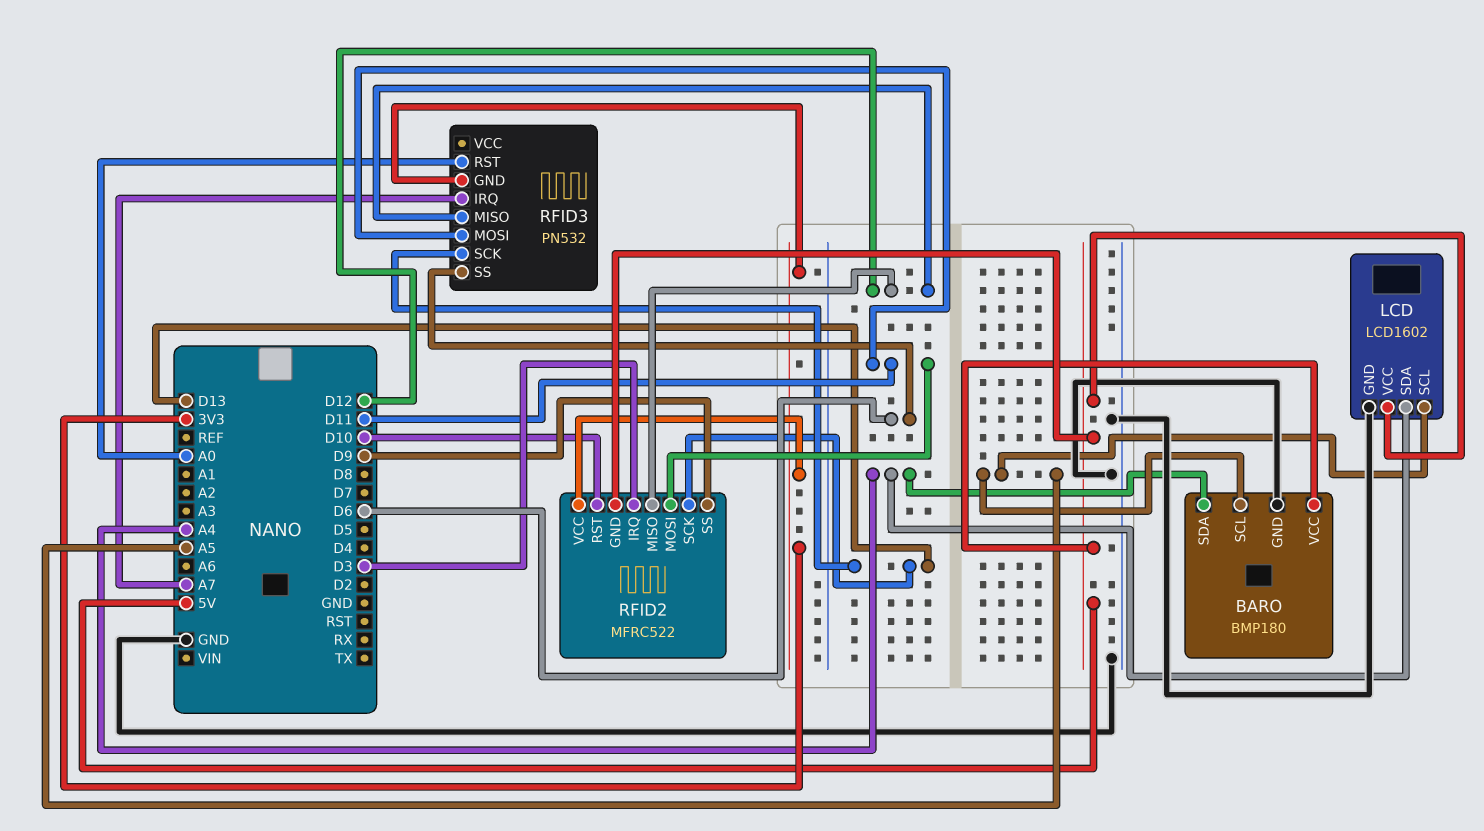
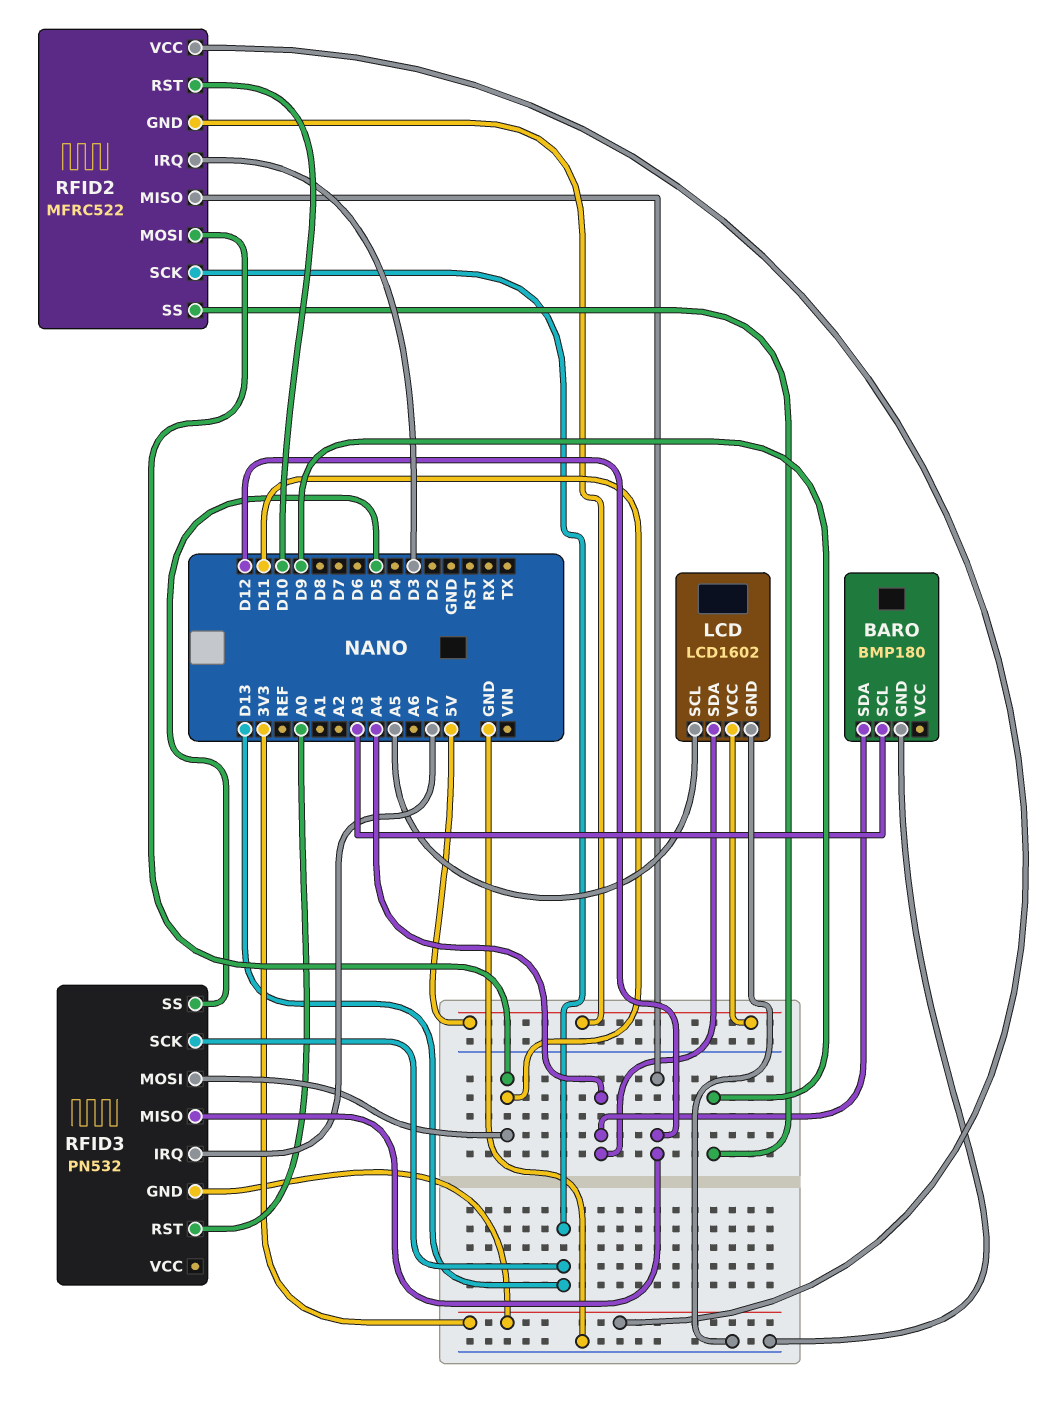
BARO pin SCL: A5 -> A3
BARO pin VCC: 5V -> none
RFID3 pin SS: D6 -> D5

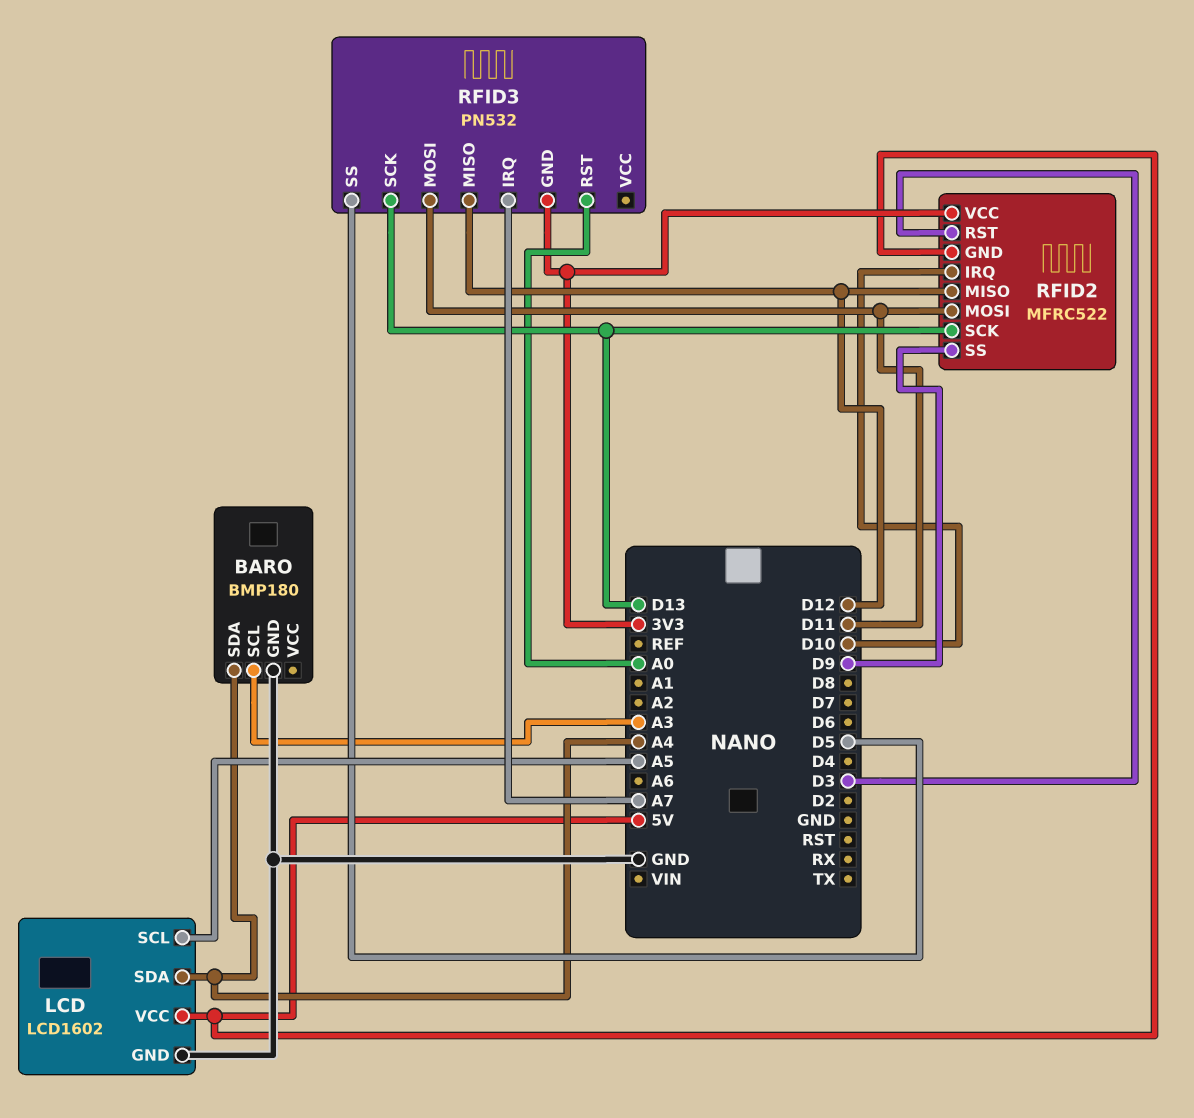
RFID2 pin IRQ: D3 -> D10
RFID2 pin RST: D10 -> D3

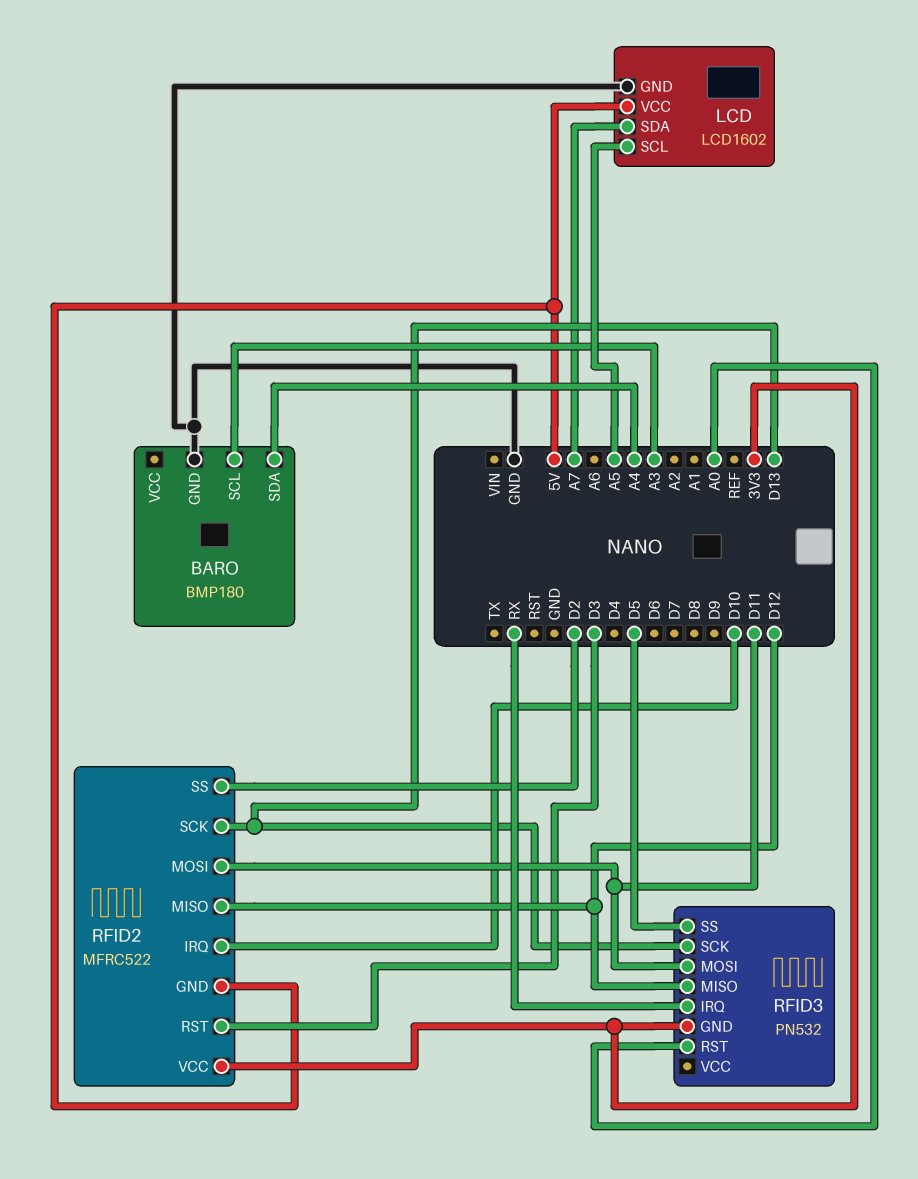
LCD pin SDA: A4 -> A7
RFID2 pin SS: D9 -> D2
RFID3 pin IRQ: A7 -> RX

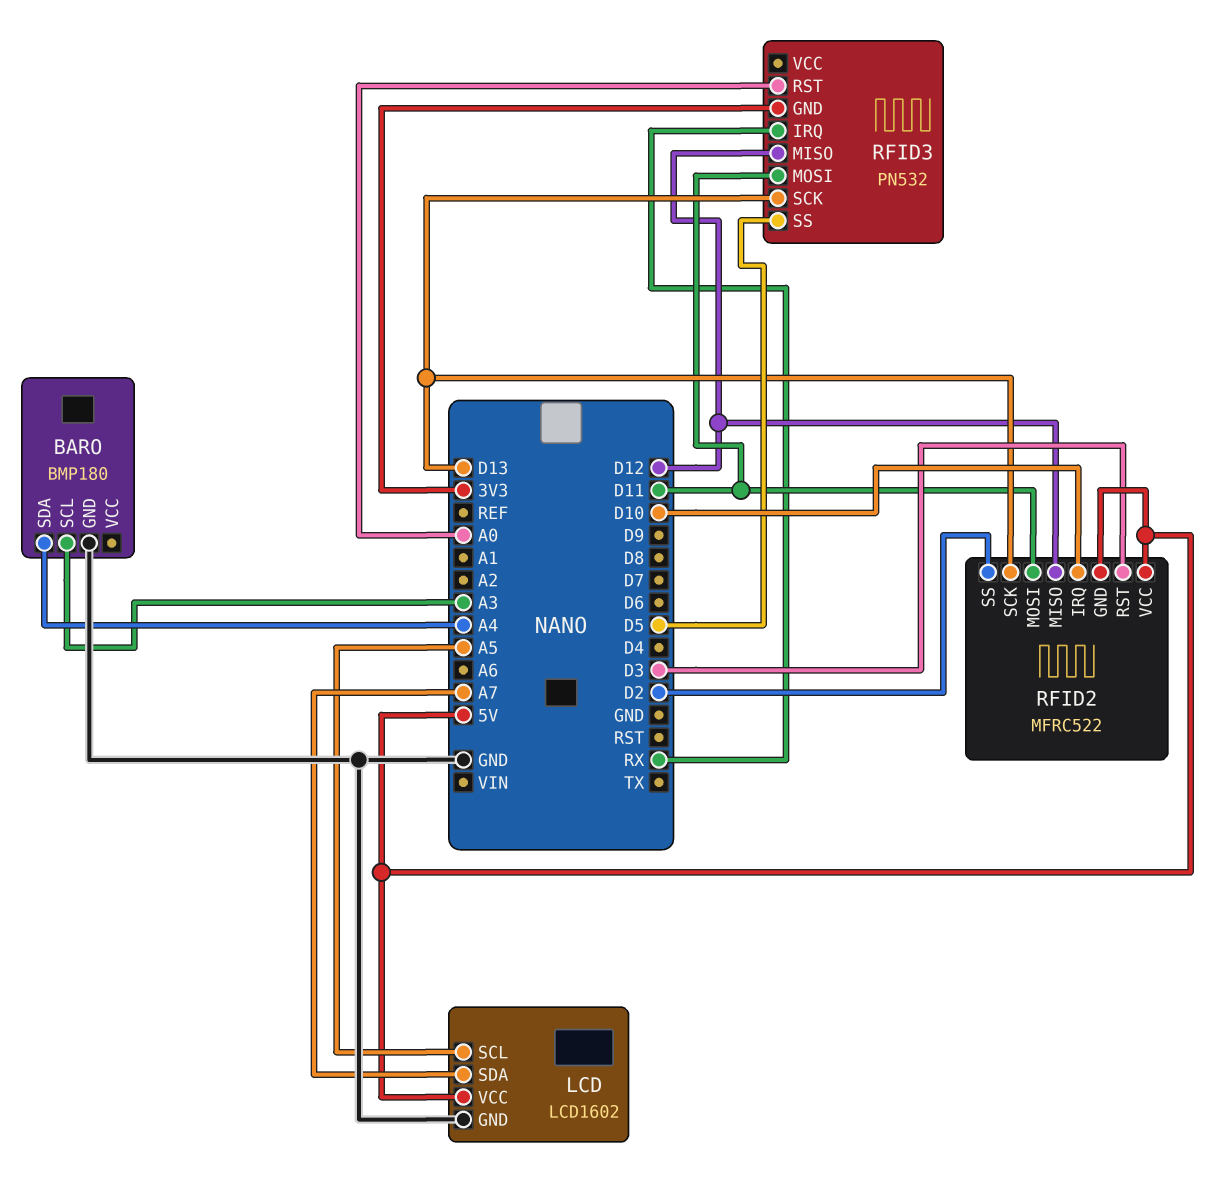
RFID2 pin VCC: 3V3 -> 5V

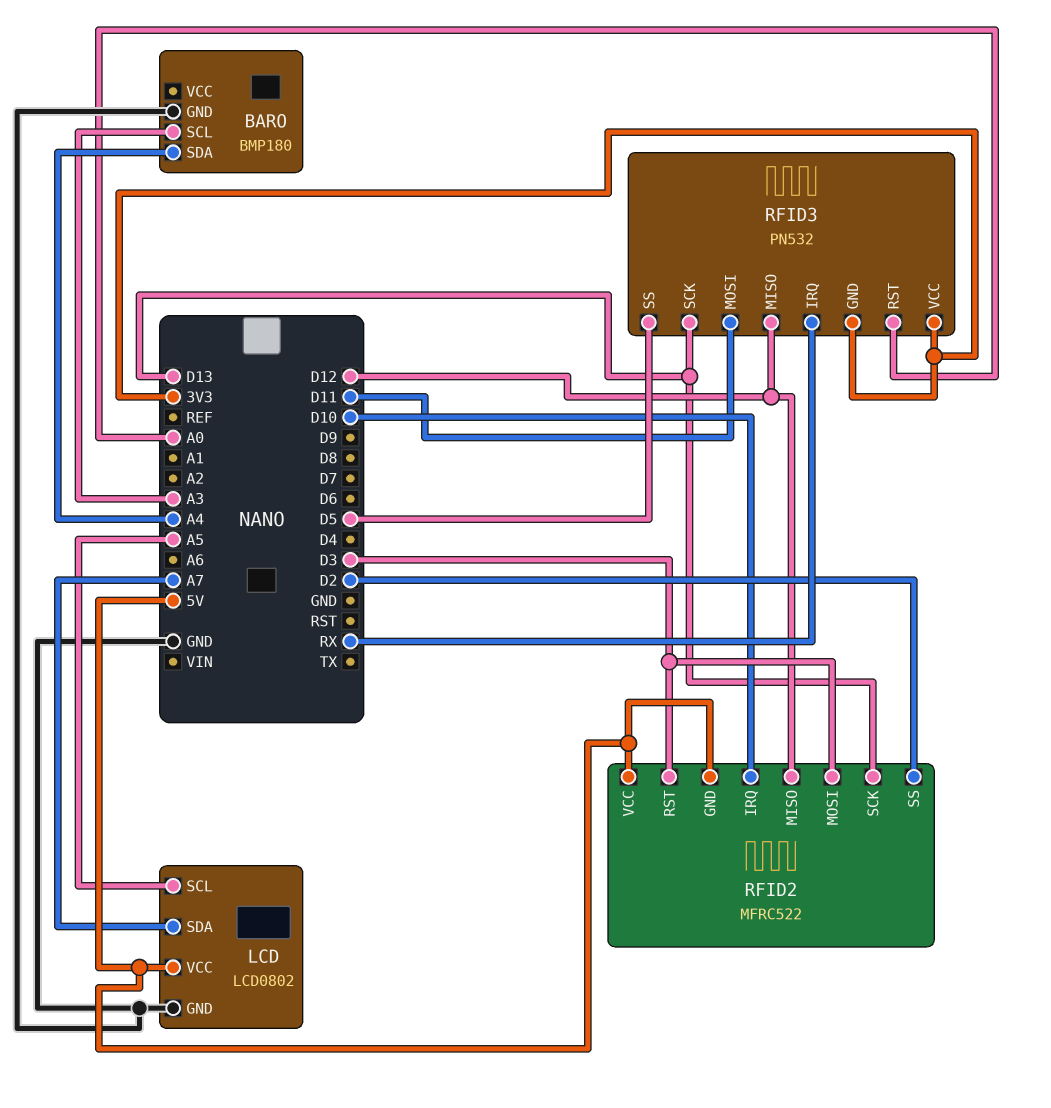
LCD: LCD1602 -> LCD0802
RFID2 pin MOSI: D11 -> D3
RFID3 pin VCC: none -> 3V3

